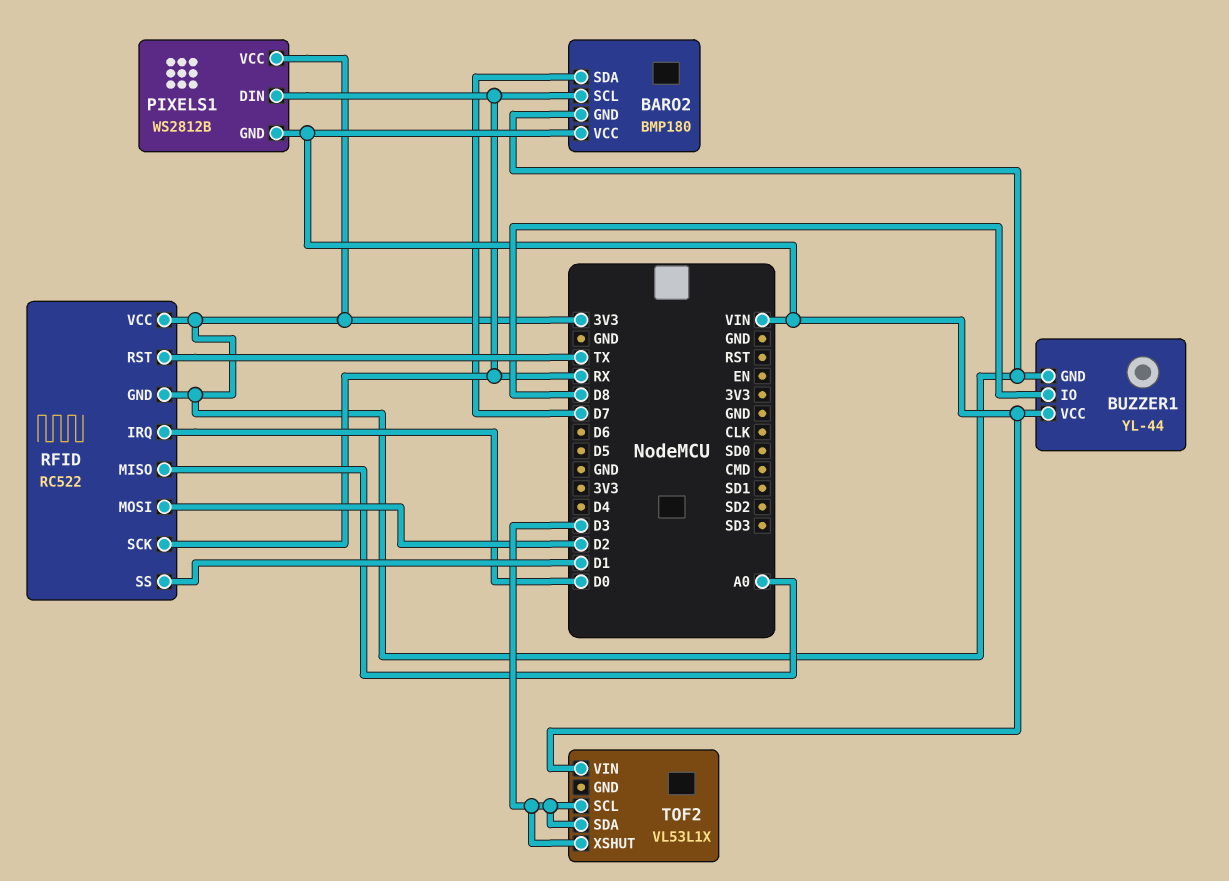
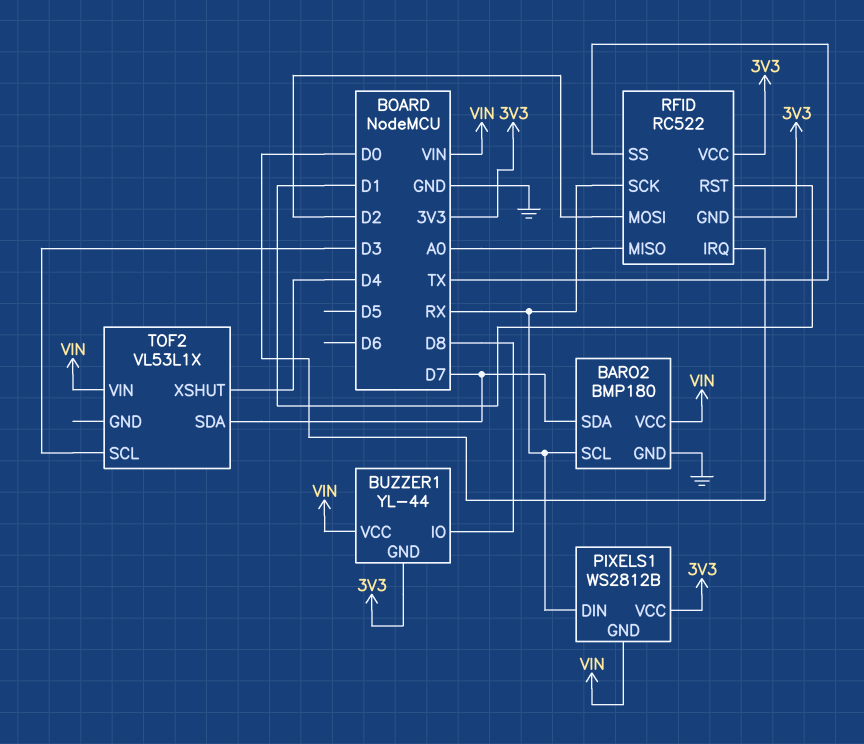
BARO2 pin GND: 3V3 -> GND
RFID pin RST: TX -> D1
RFID pin SS: D1 -> TX
TOF2 pin SDA: D3 -> D7
TOF2 pin XSHUT: D3 -> D4

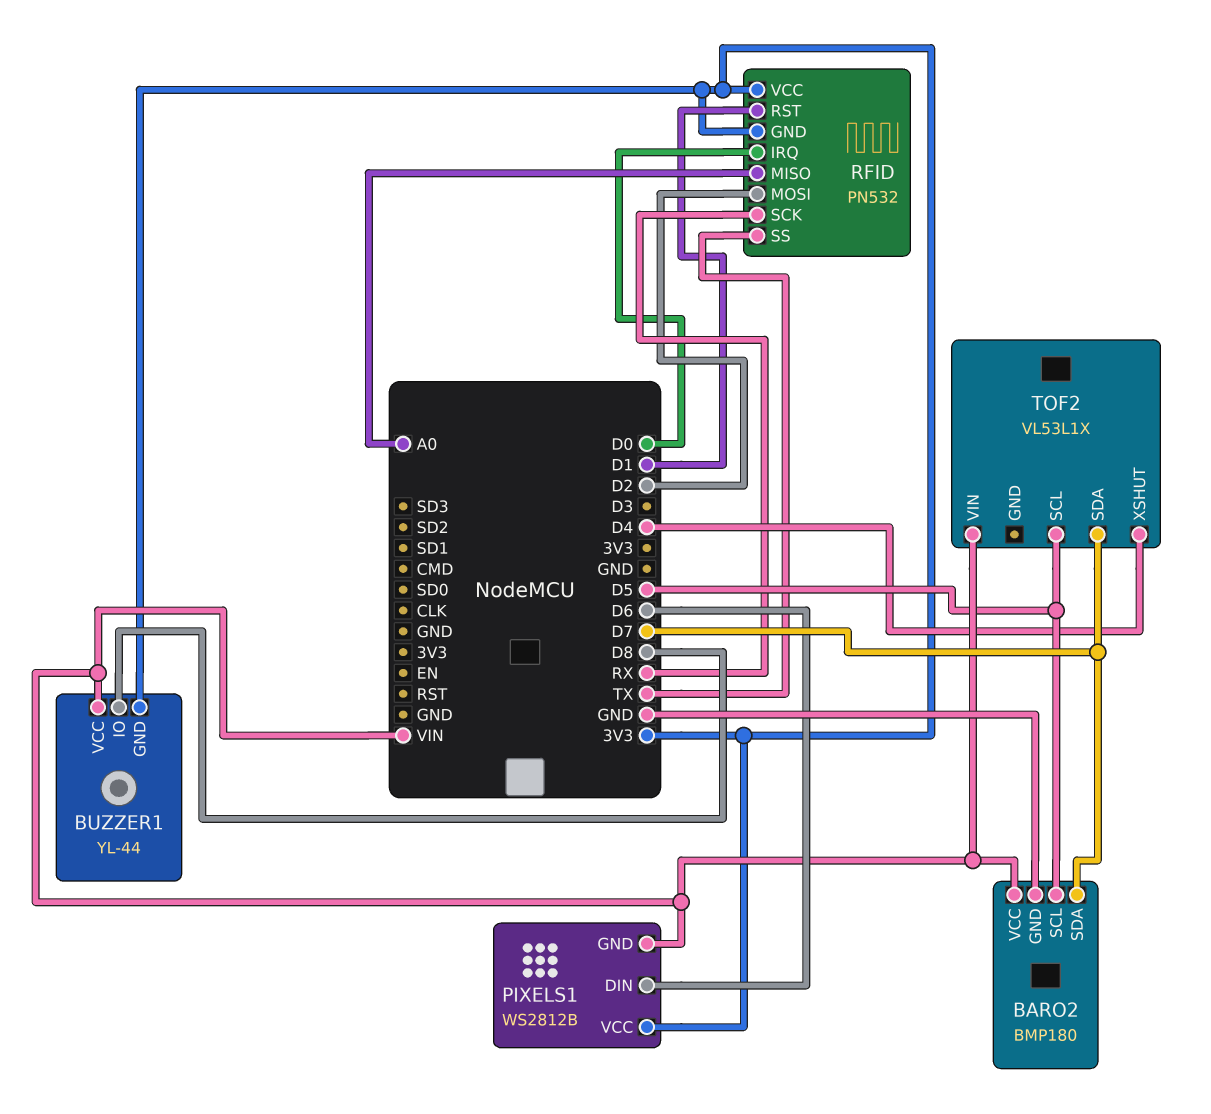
BARO2 pin SCL: RX -> D5
PIXELS1 pin DIN: RX -> D6
RFID: RC522 -> PN532
TOF2 pin SCL: D3 -> D5

